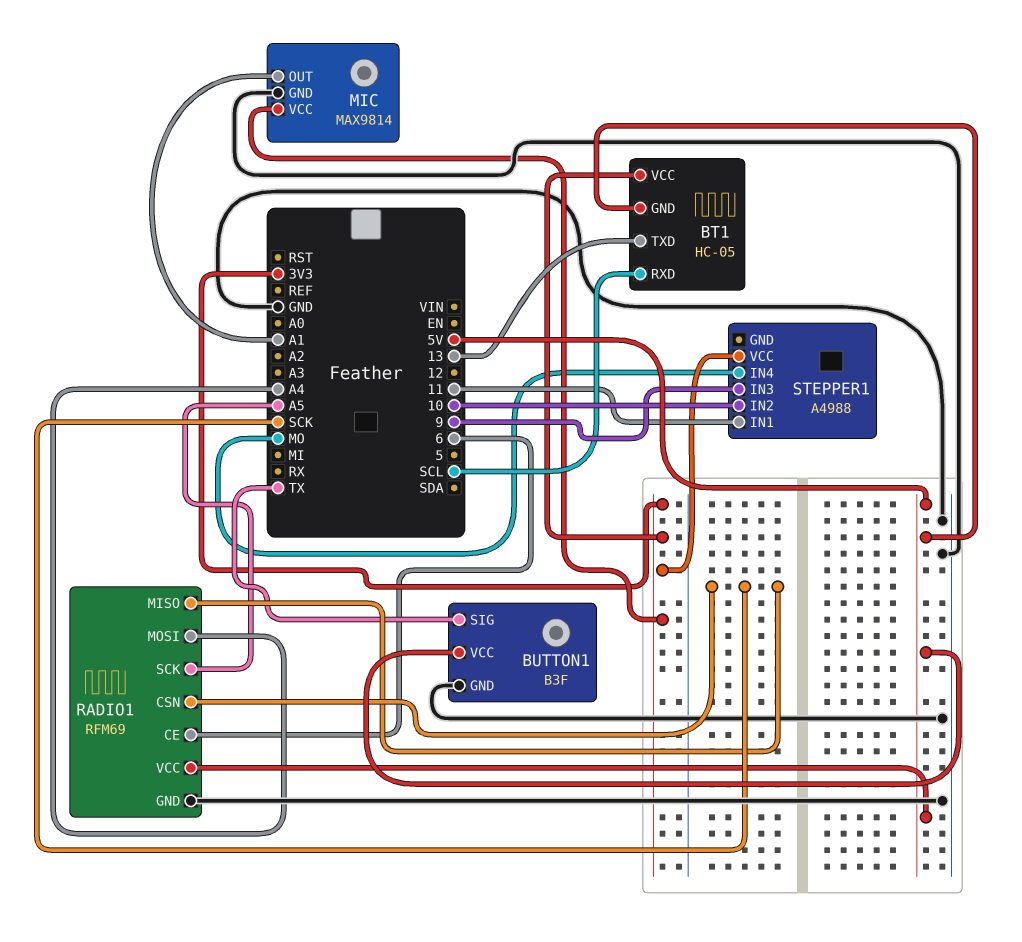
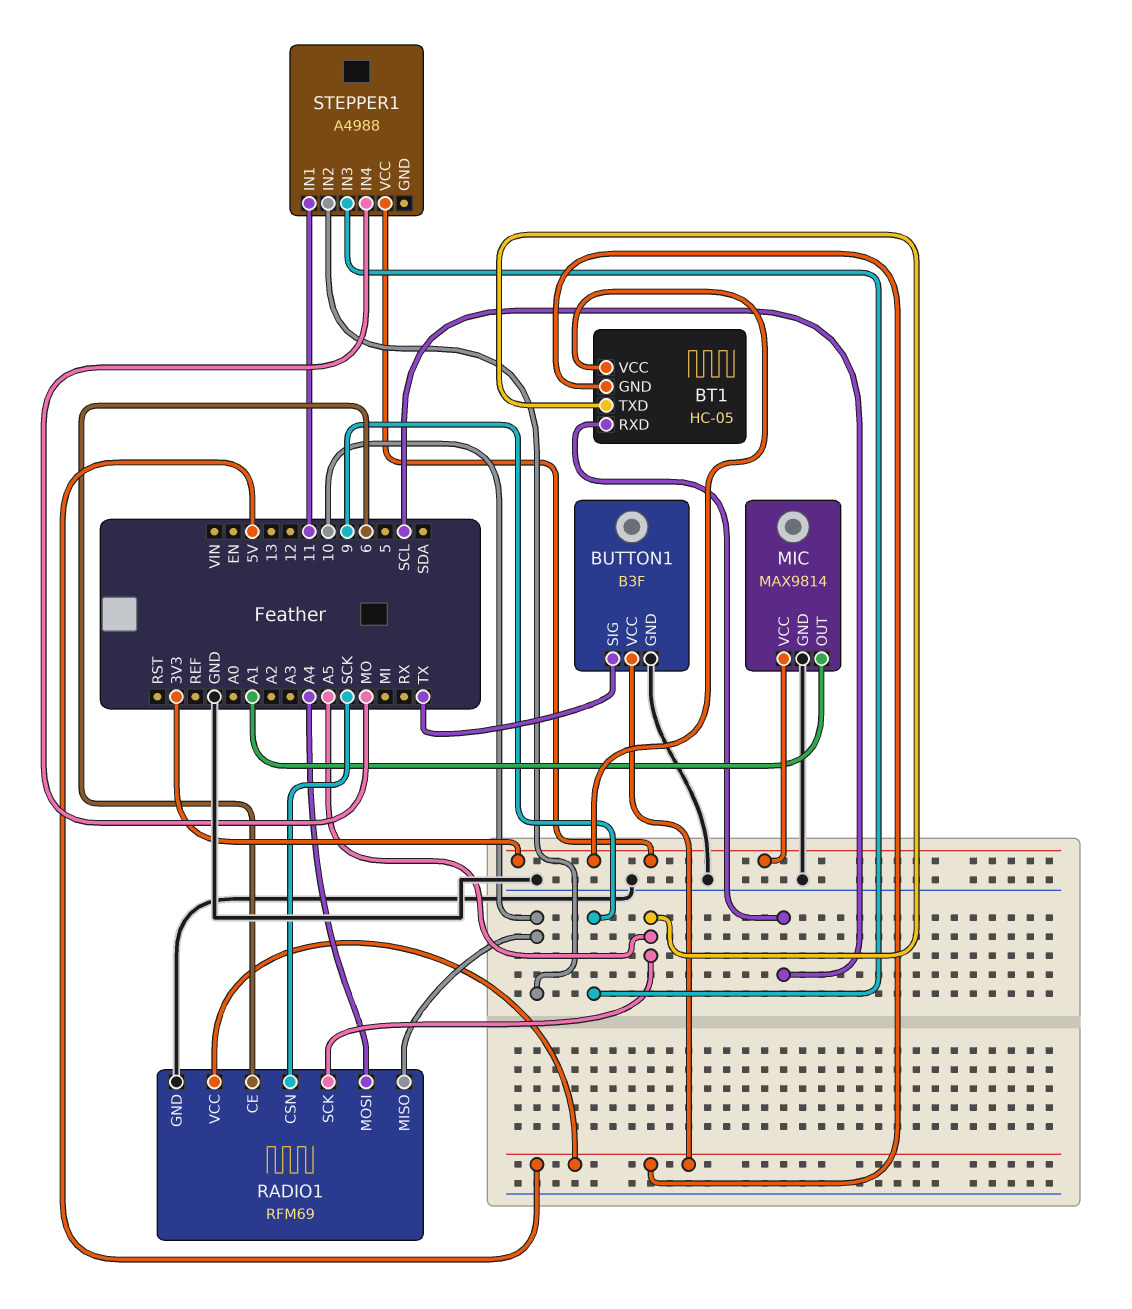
BT1 pin TXD: 13 -> A5
RADIO1 pin MISO: SCK -> 10

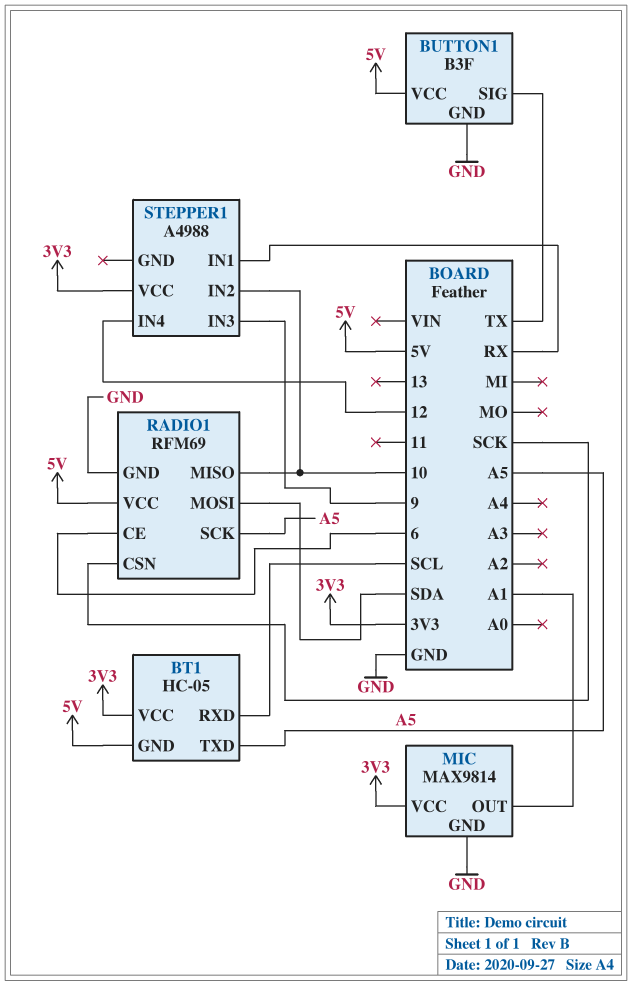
RADIO1 pin MOSI: A4 -> SDA
STEPPER1 pin IN1: 11 -> RX
STEPPER1 pin IN4: MO -> 12

